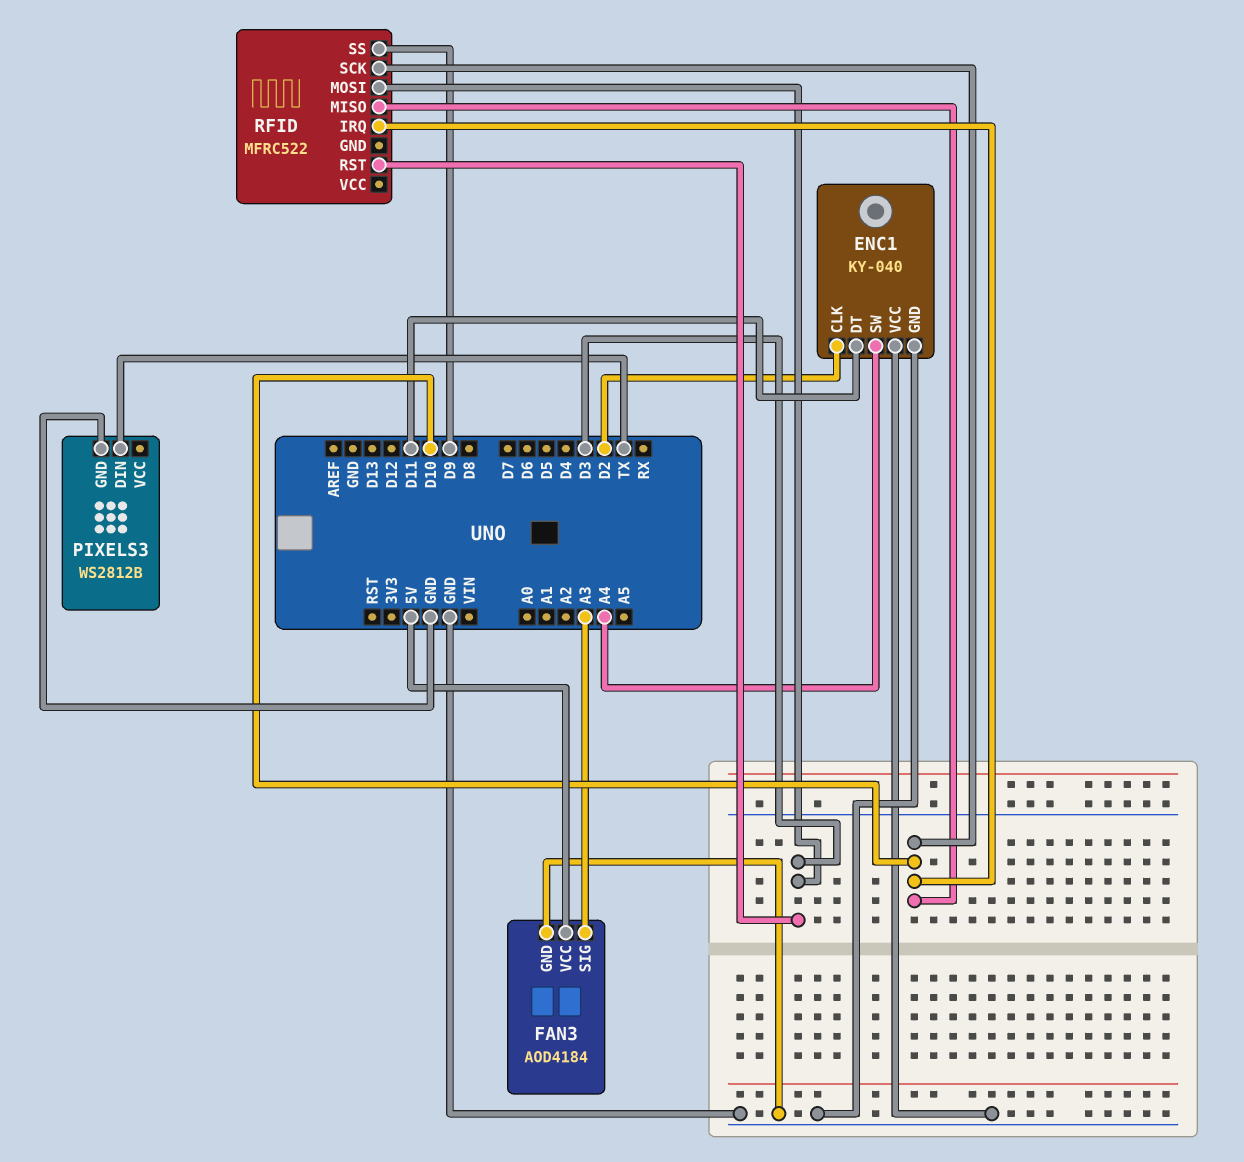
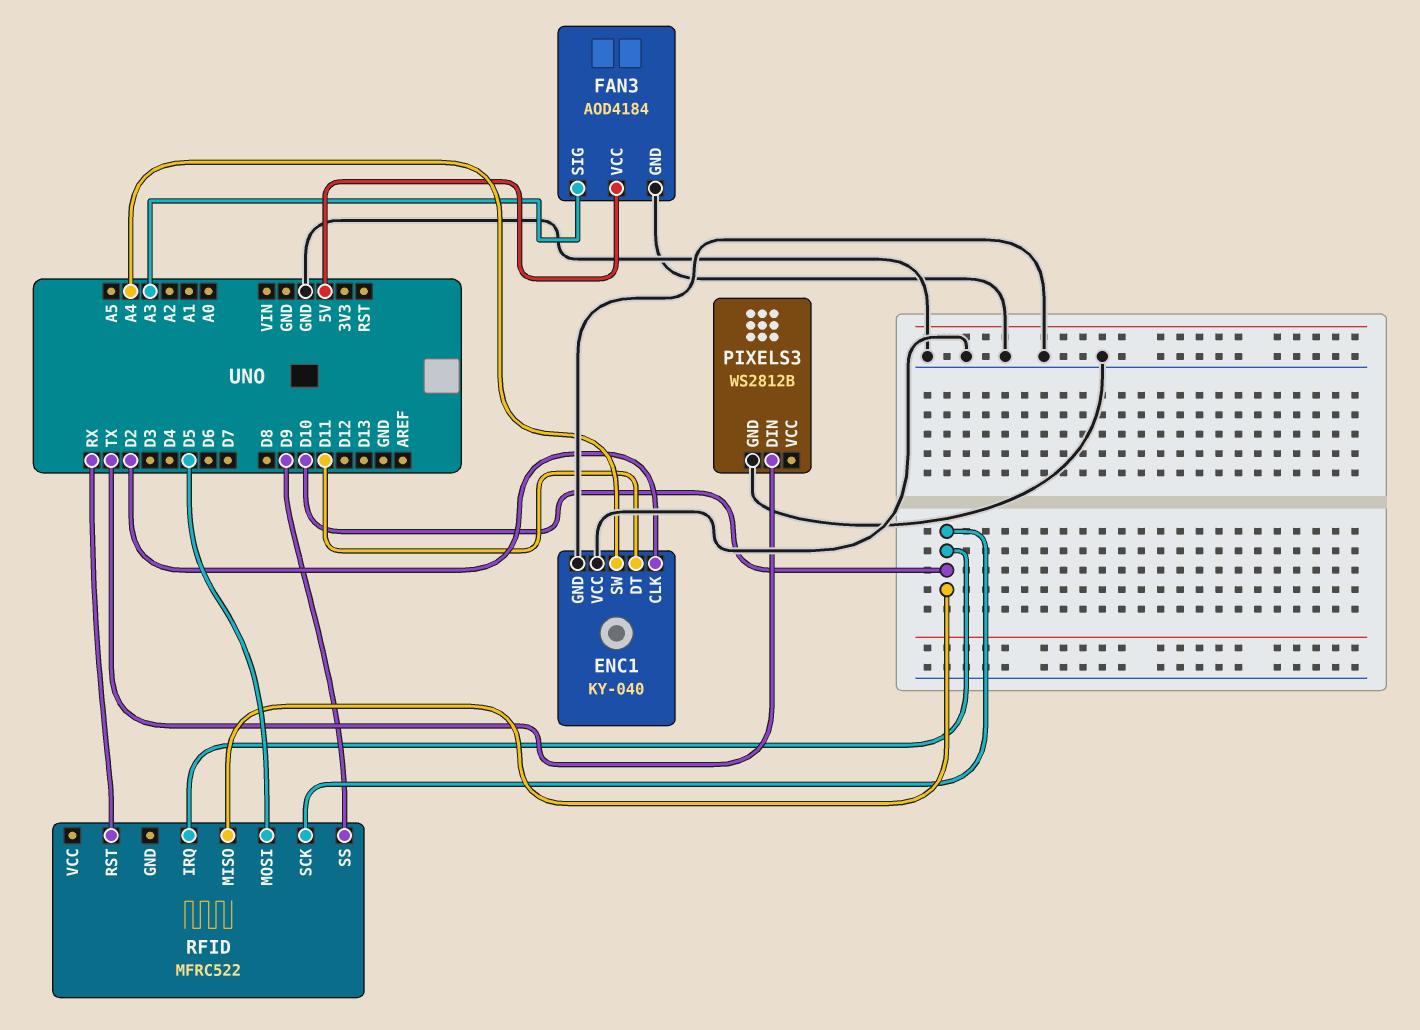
RFID pin MOSI: D3 -> D5
RFID pin RST: D3 -> RX

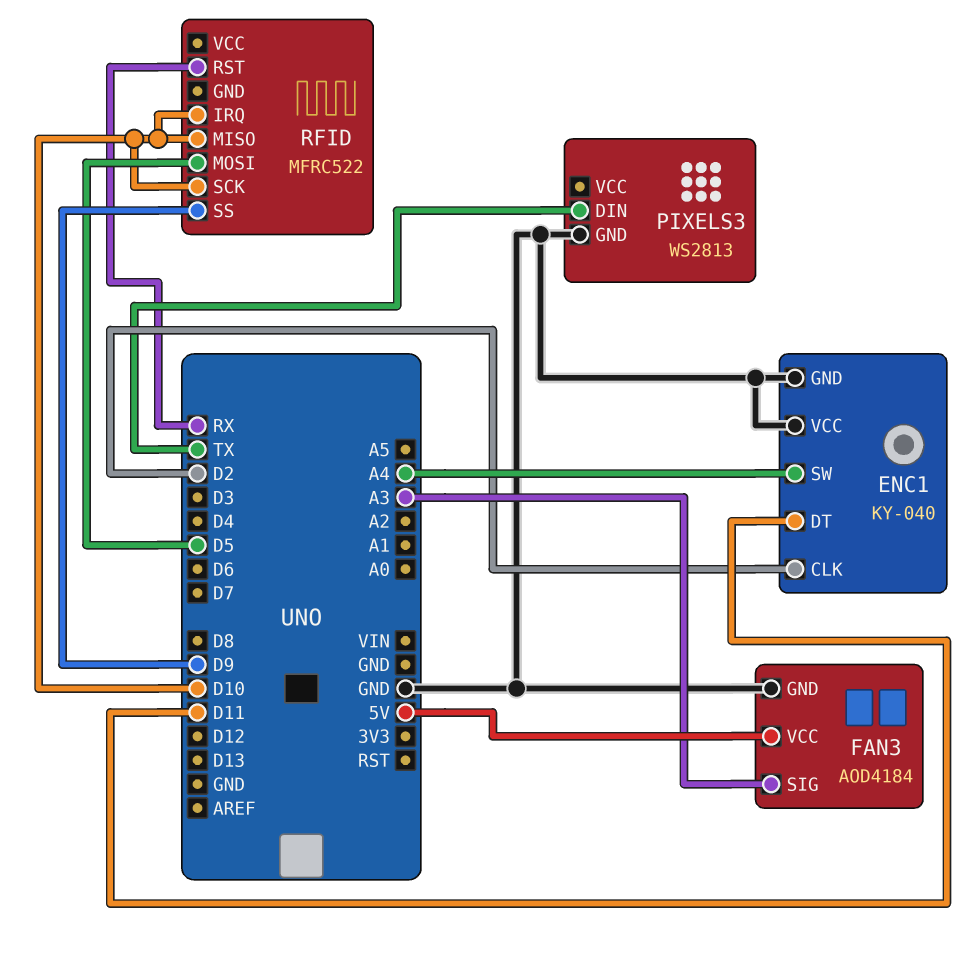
PIXELS3: WS2812B -> WS2813

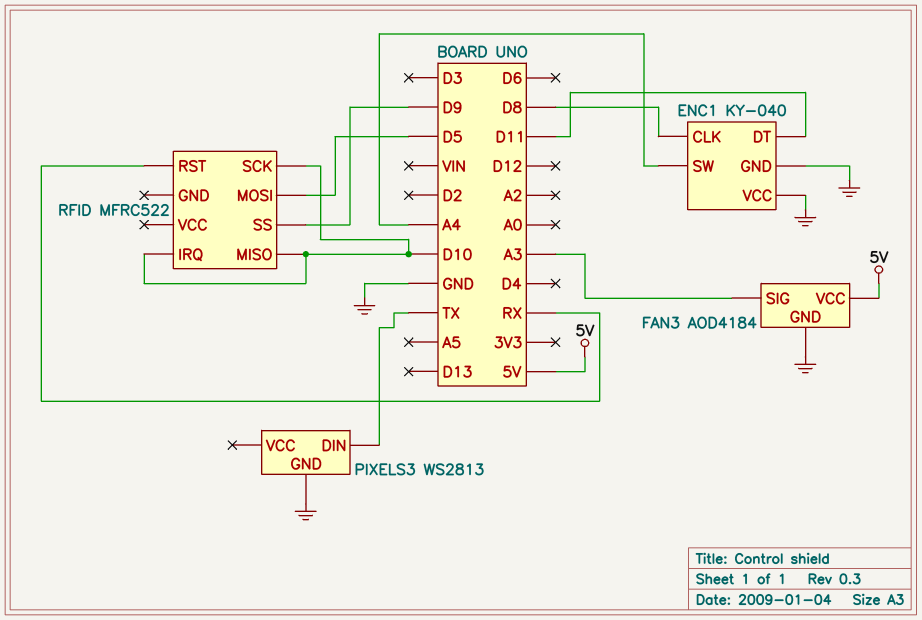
ENC1 pin CLK: D2 -> D8

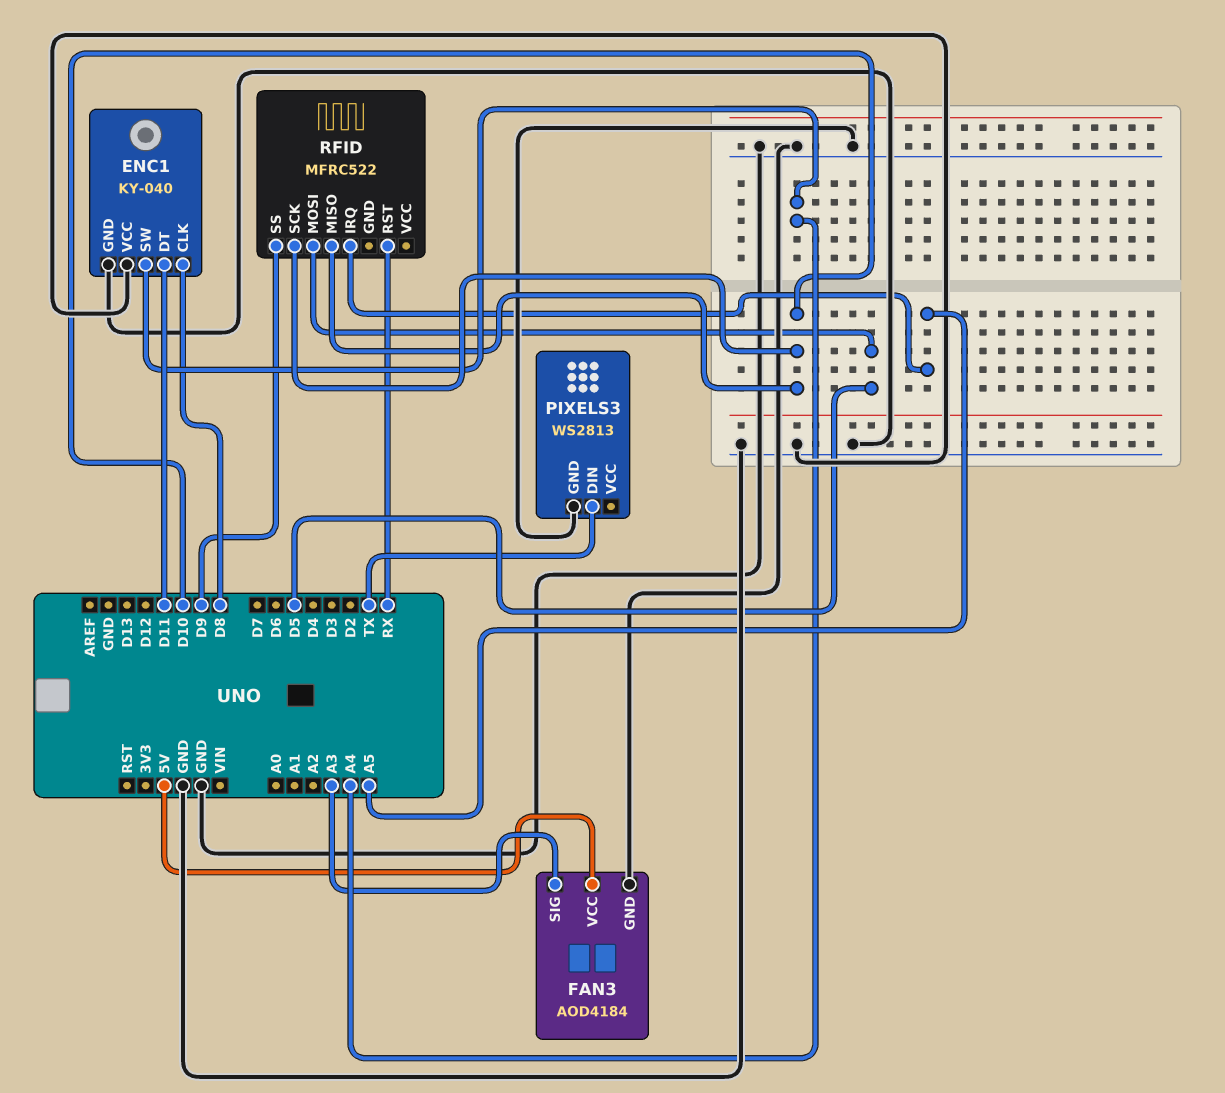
RFID pin IRQ: D10 -> A5

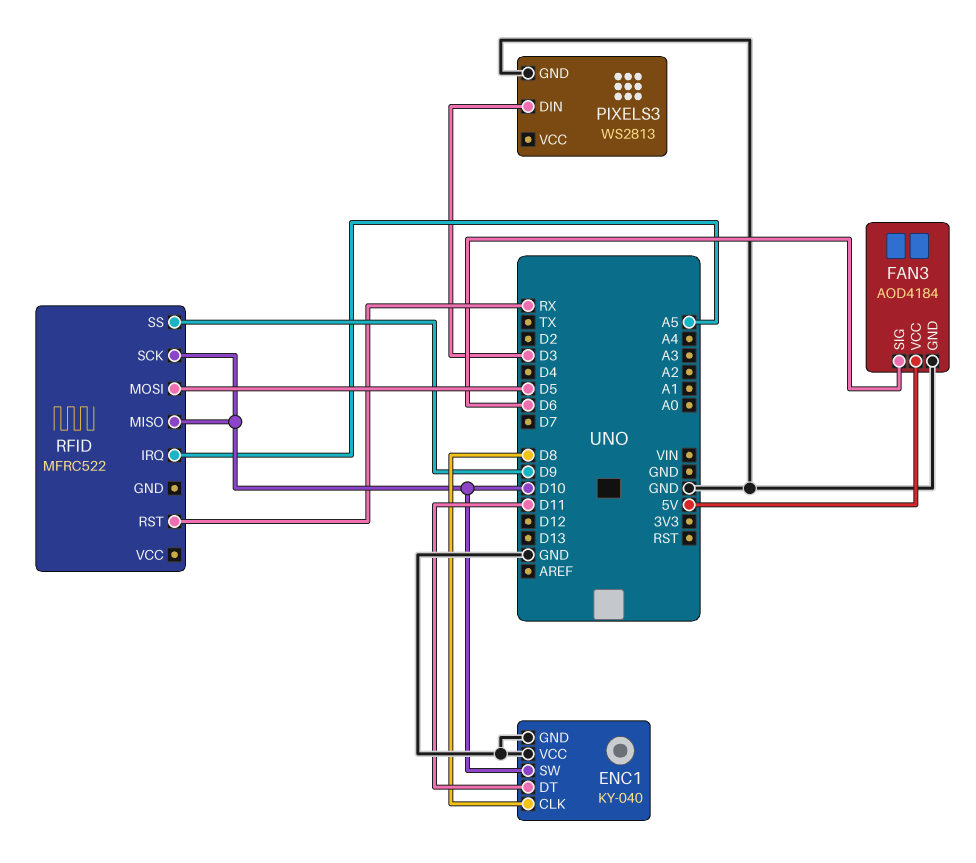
ENC1 pin SW: A4 -> D10
FAN3 pin SIG: A3 -> D6
PIXELS3 pin DIN: TX -> D3

